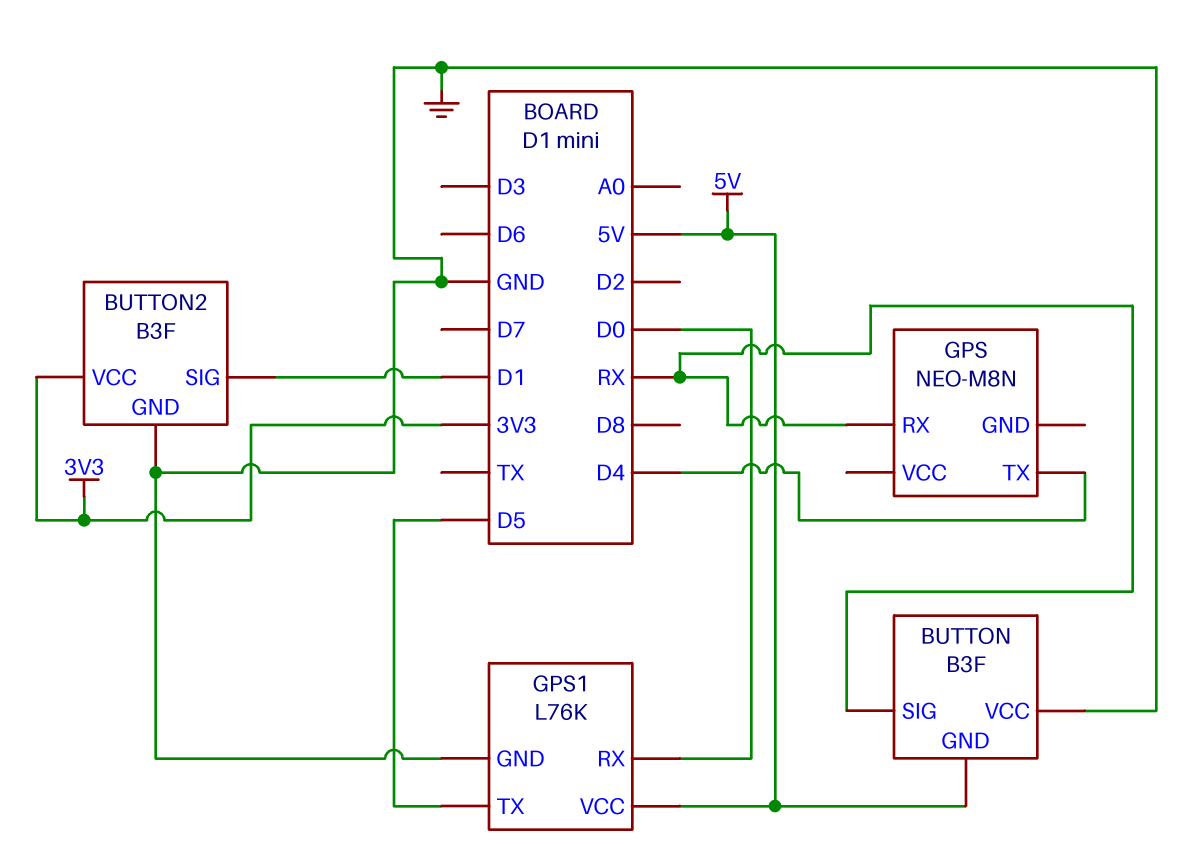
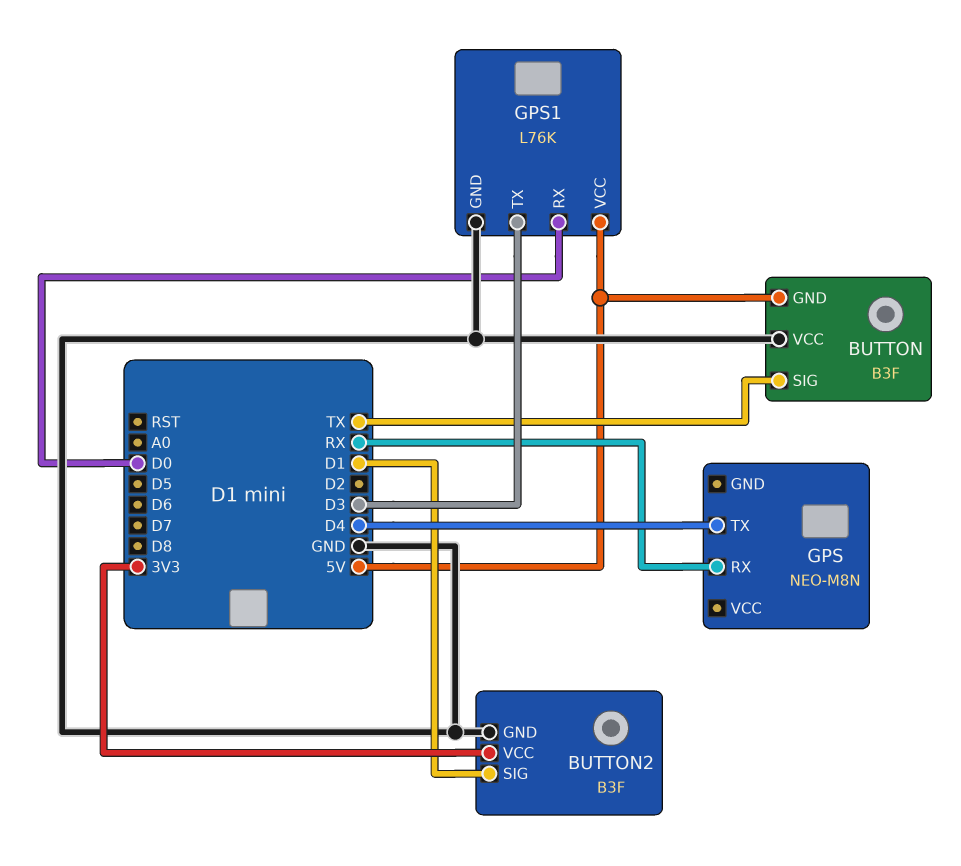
BUTTON pin SIG: RX -> TX
GPS1 pin TX: D5 -> D3

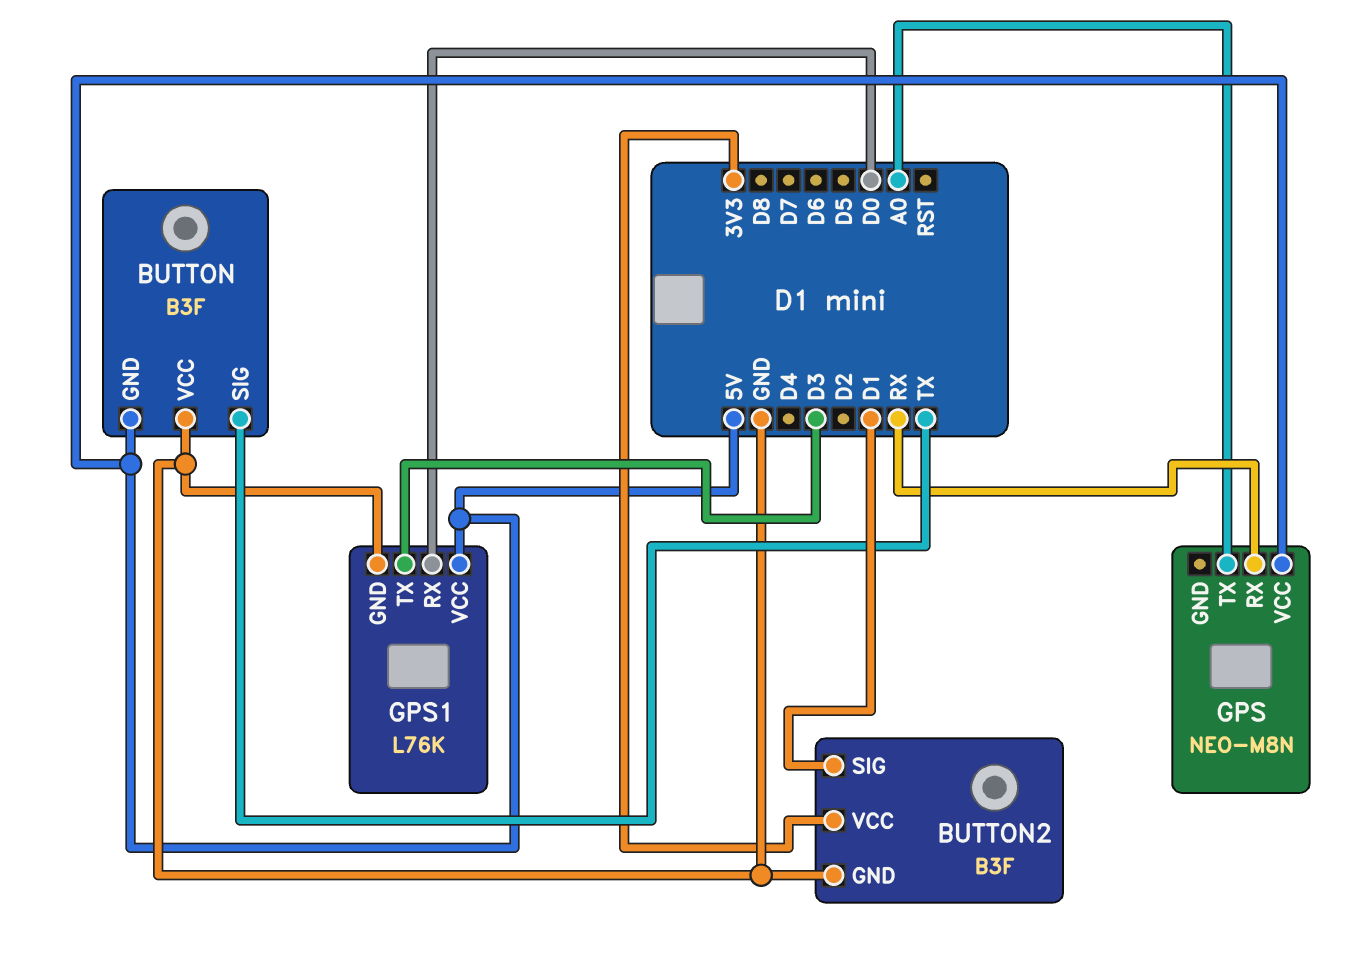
GPS pin TX: D4 -> A0
GPS pin VCC: none -> 5V

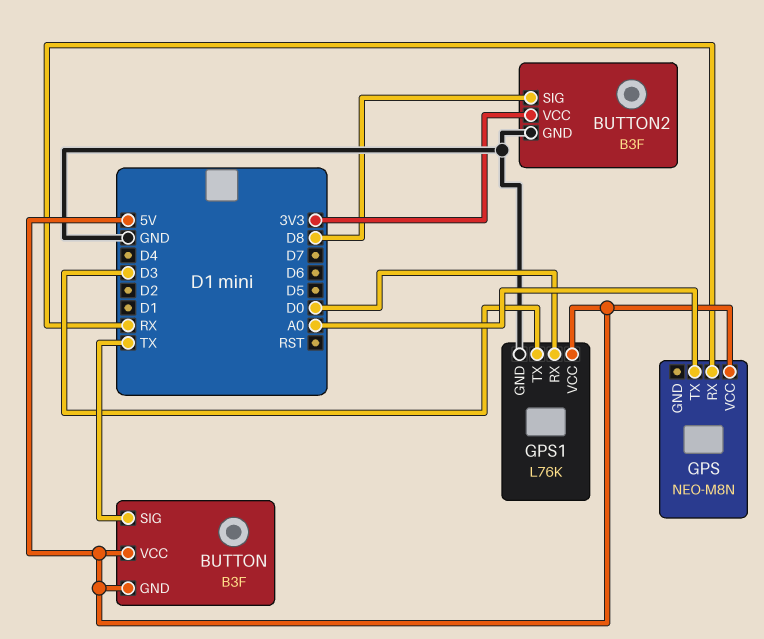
BUTTON pin VCC: GND -> 5V
BUTTON2 pin SIG: D1 -> D8

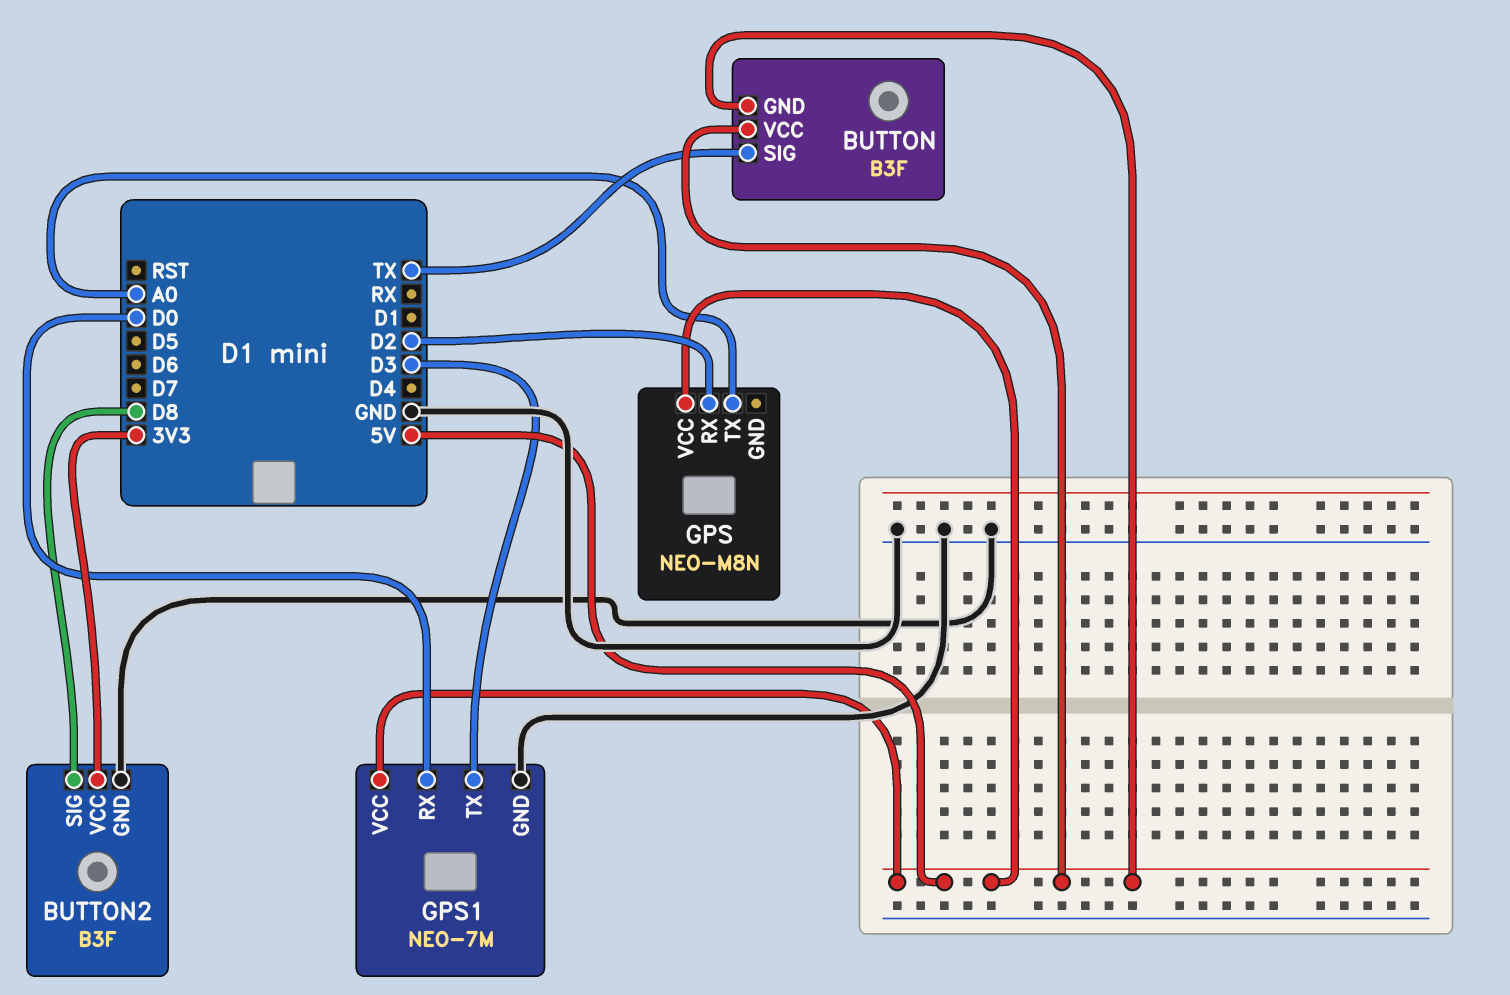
GPS pin RX: RX -> D2
GPS1: L76K -> NEO-7M

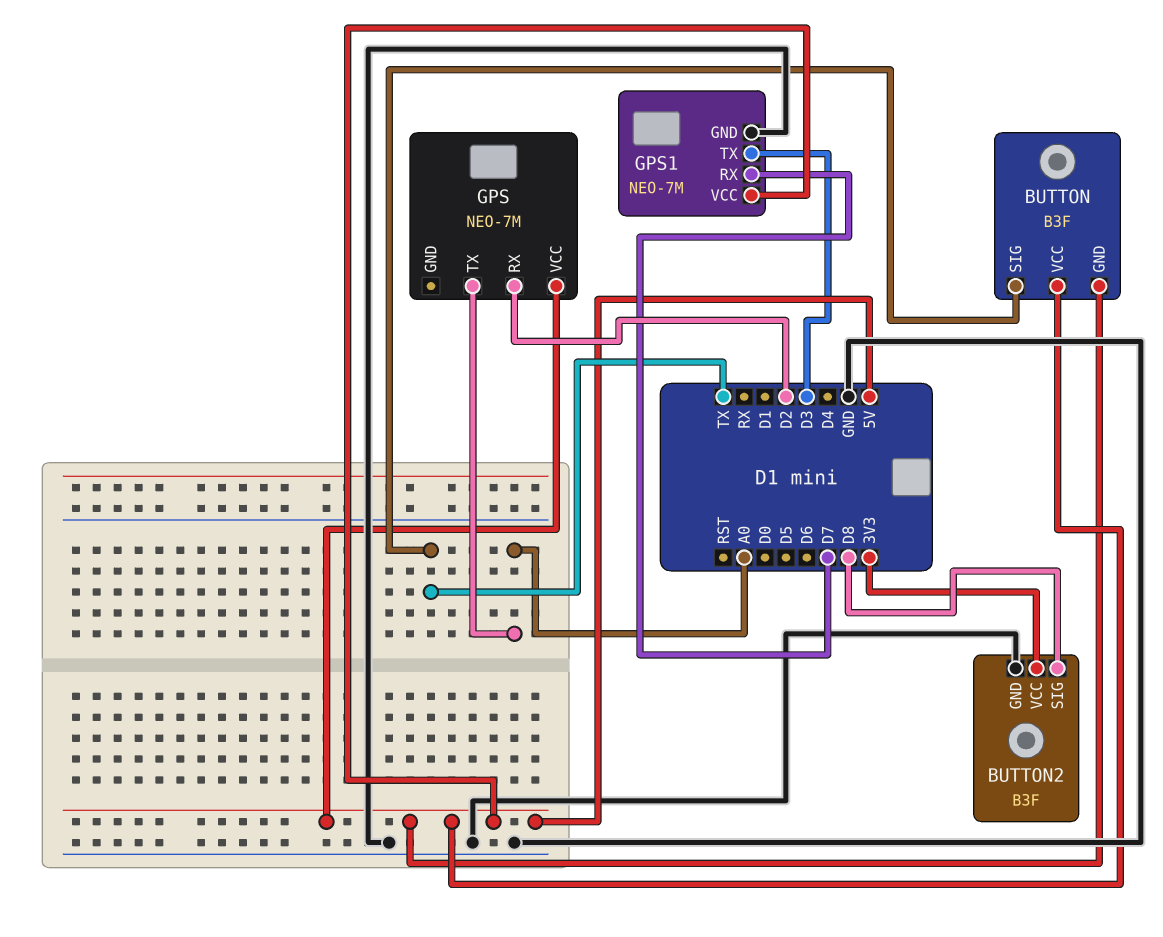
GPS: NEO-M8N -> NEO-7M
GPS1 pin RX: D0 -> D7

